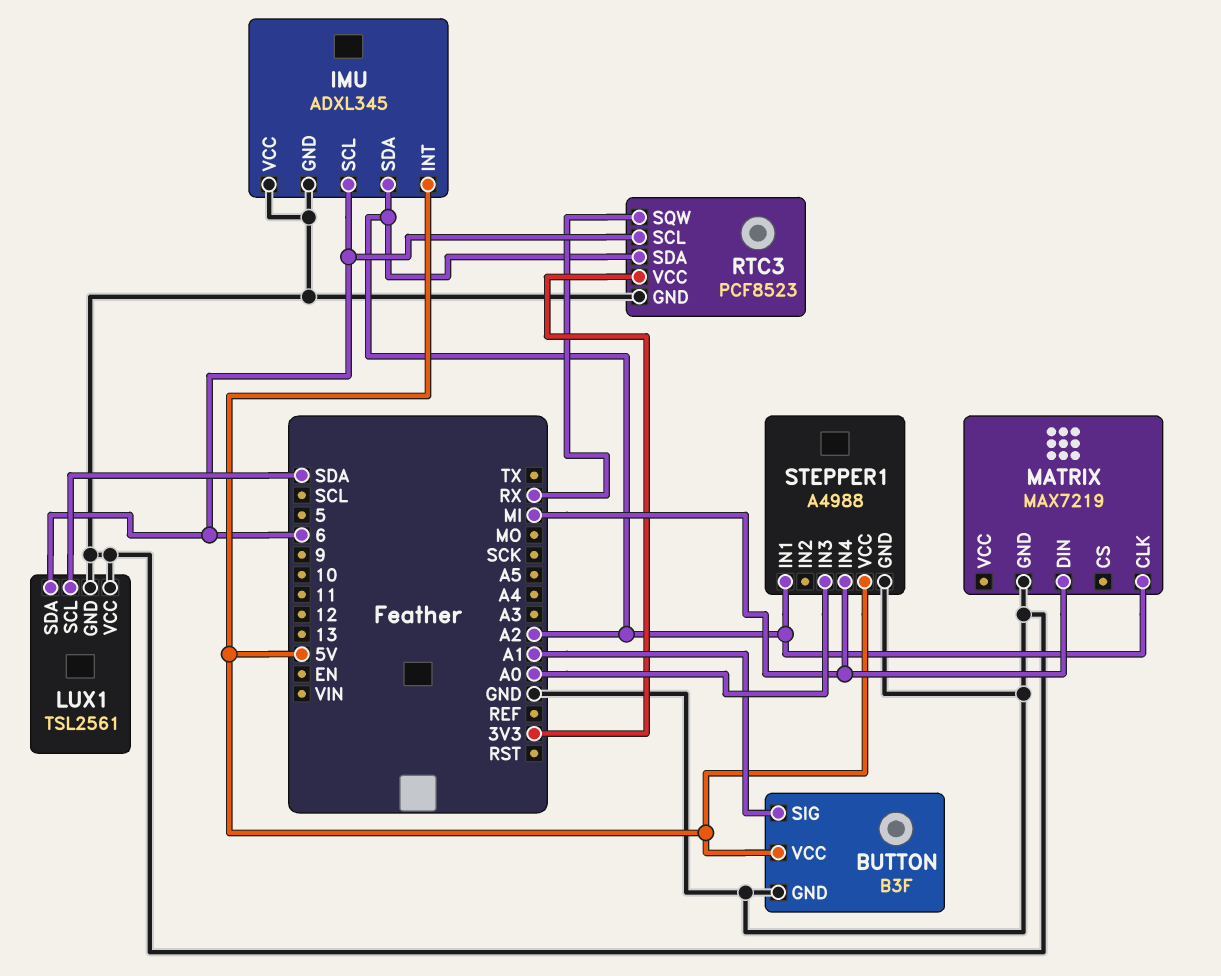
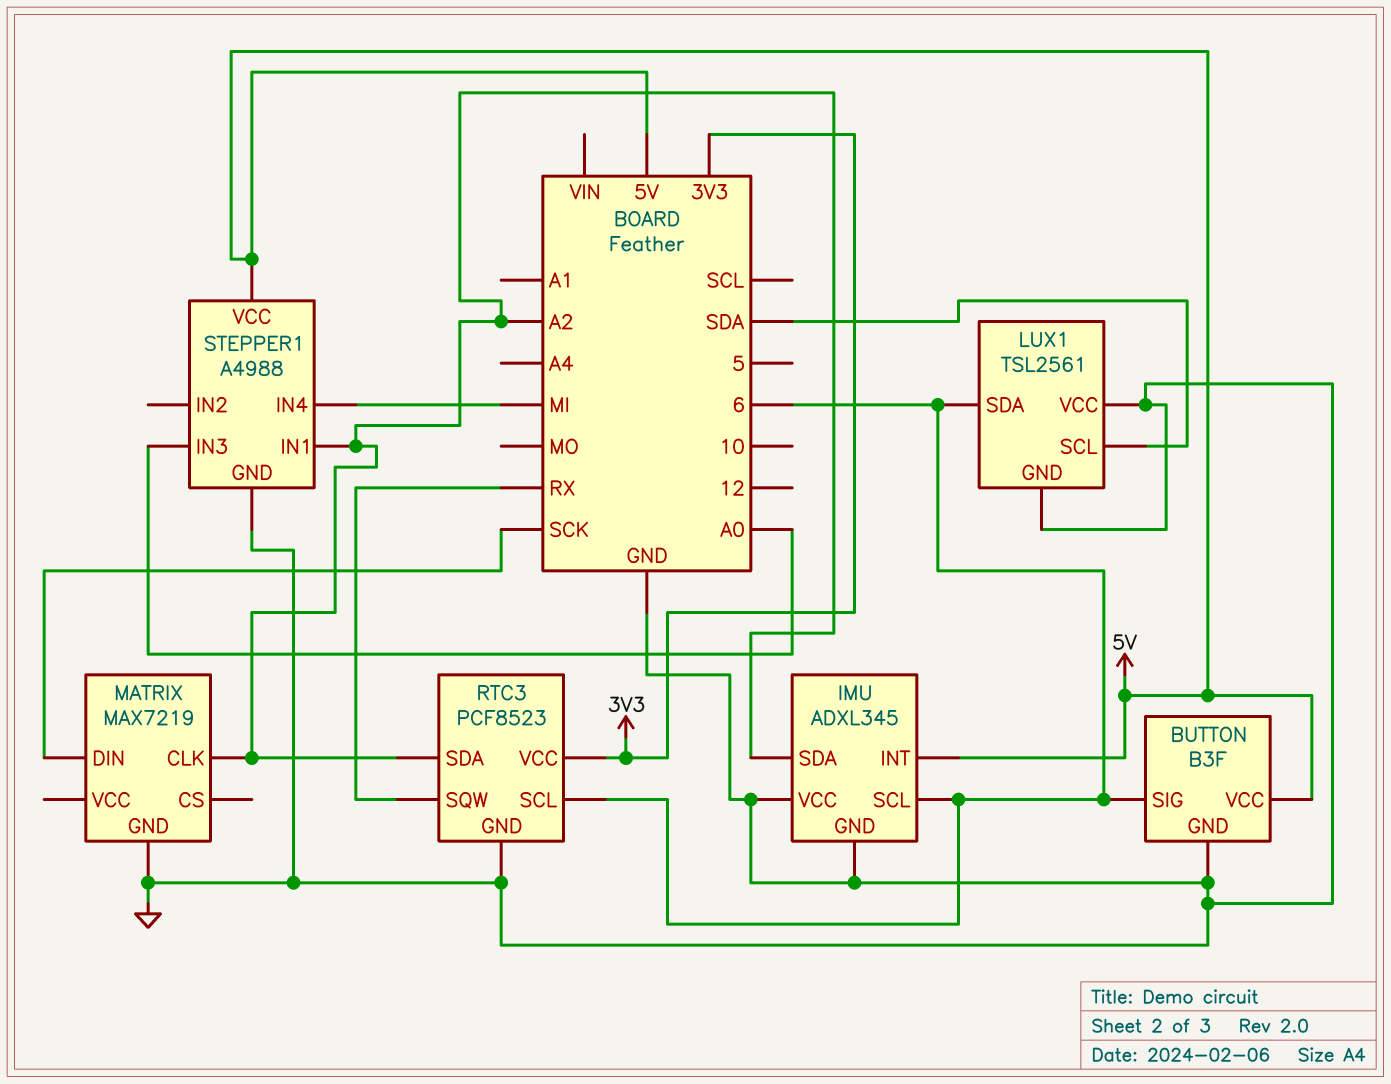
BUTTON pin SIG: A1 -> 6
MATRIX pin DIN: MI -> SCK

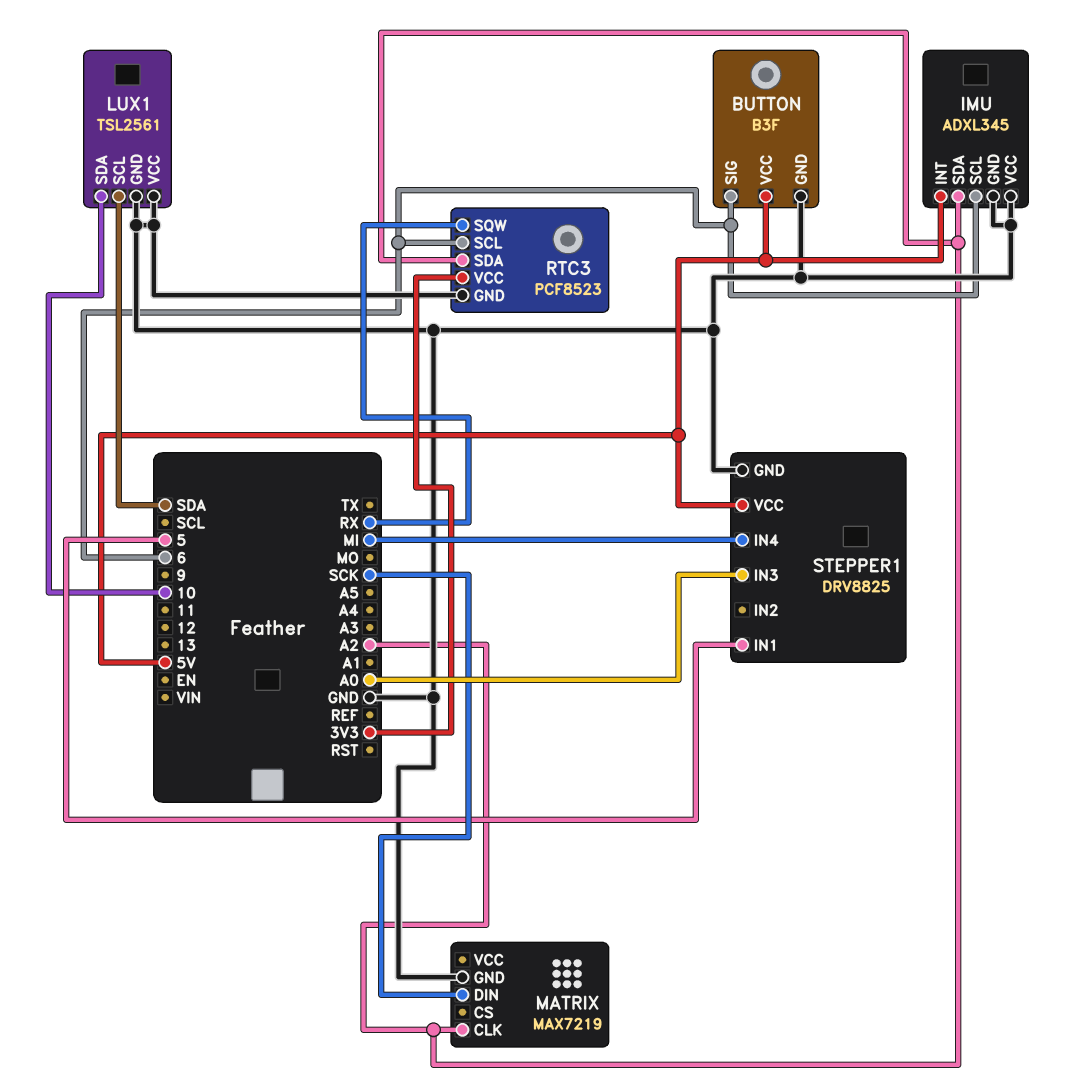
LUX1 pin SDA: 6 -> 10
STEPPER1: A4988 -> DRV8825
STEPPER1 pin IN1: A2 -> 5

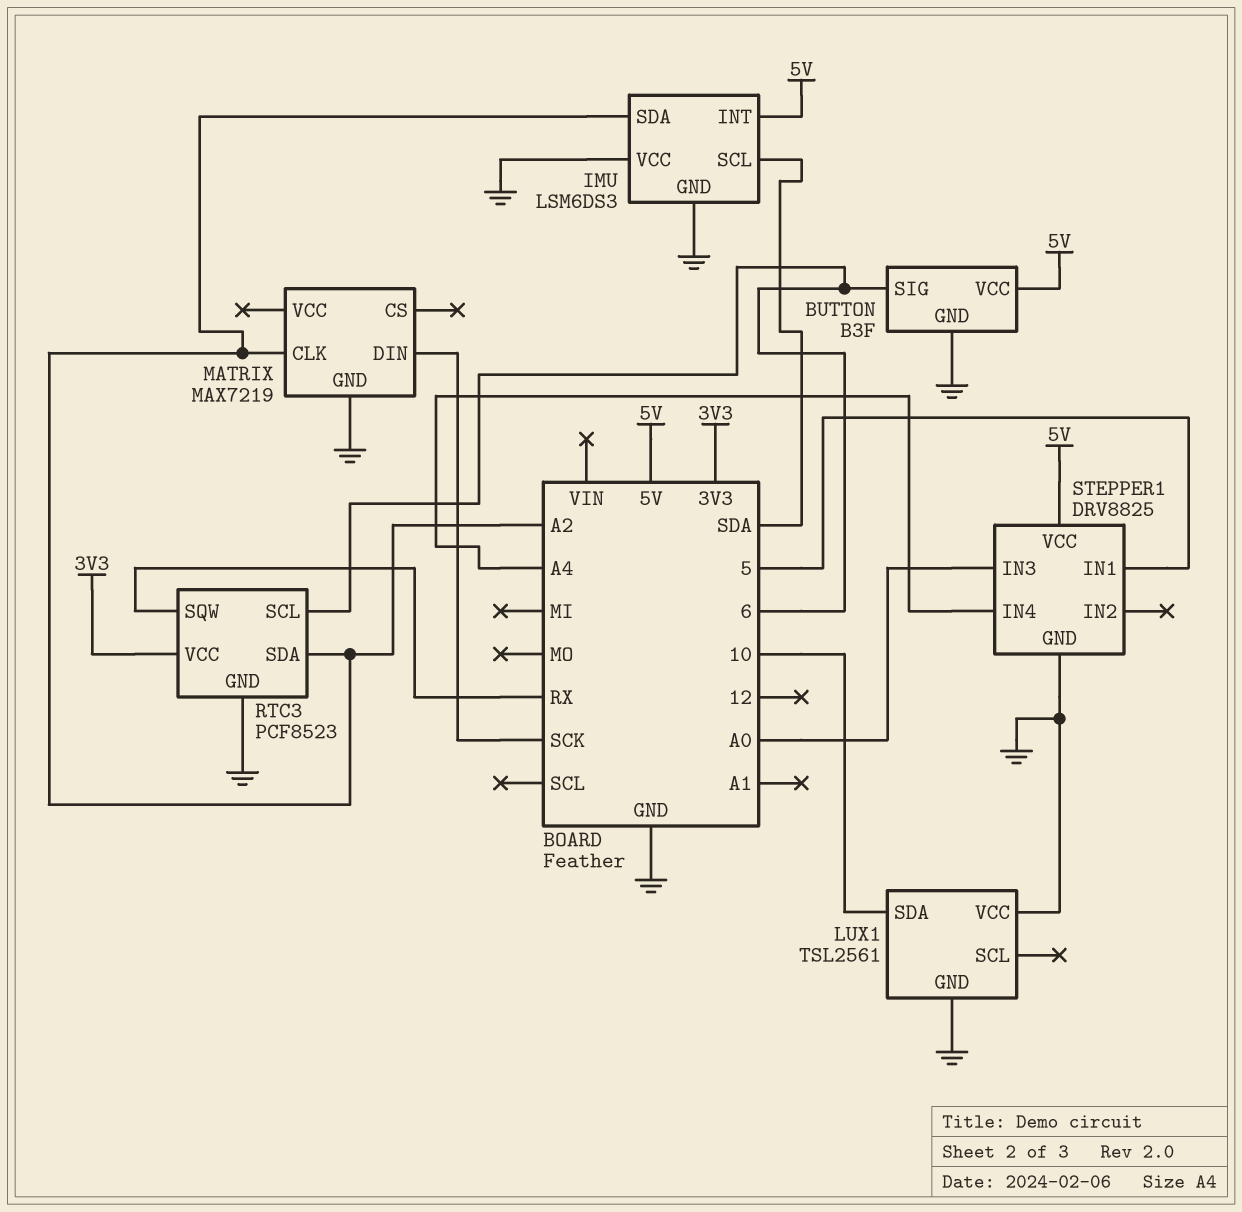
IMU: ADXL345 -> LSM6DS3
IMU pin SCL: 6 -> SDA
LUX1 pin SCL: SDA -> none
STEPPER1 pin IN4: MI -> A4

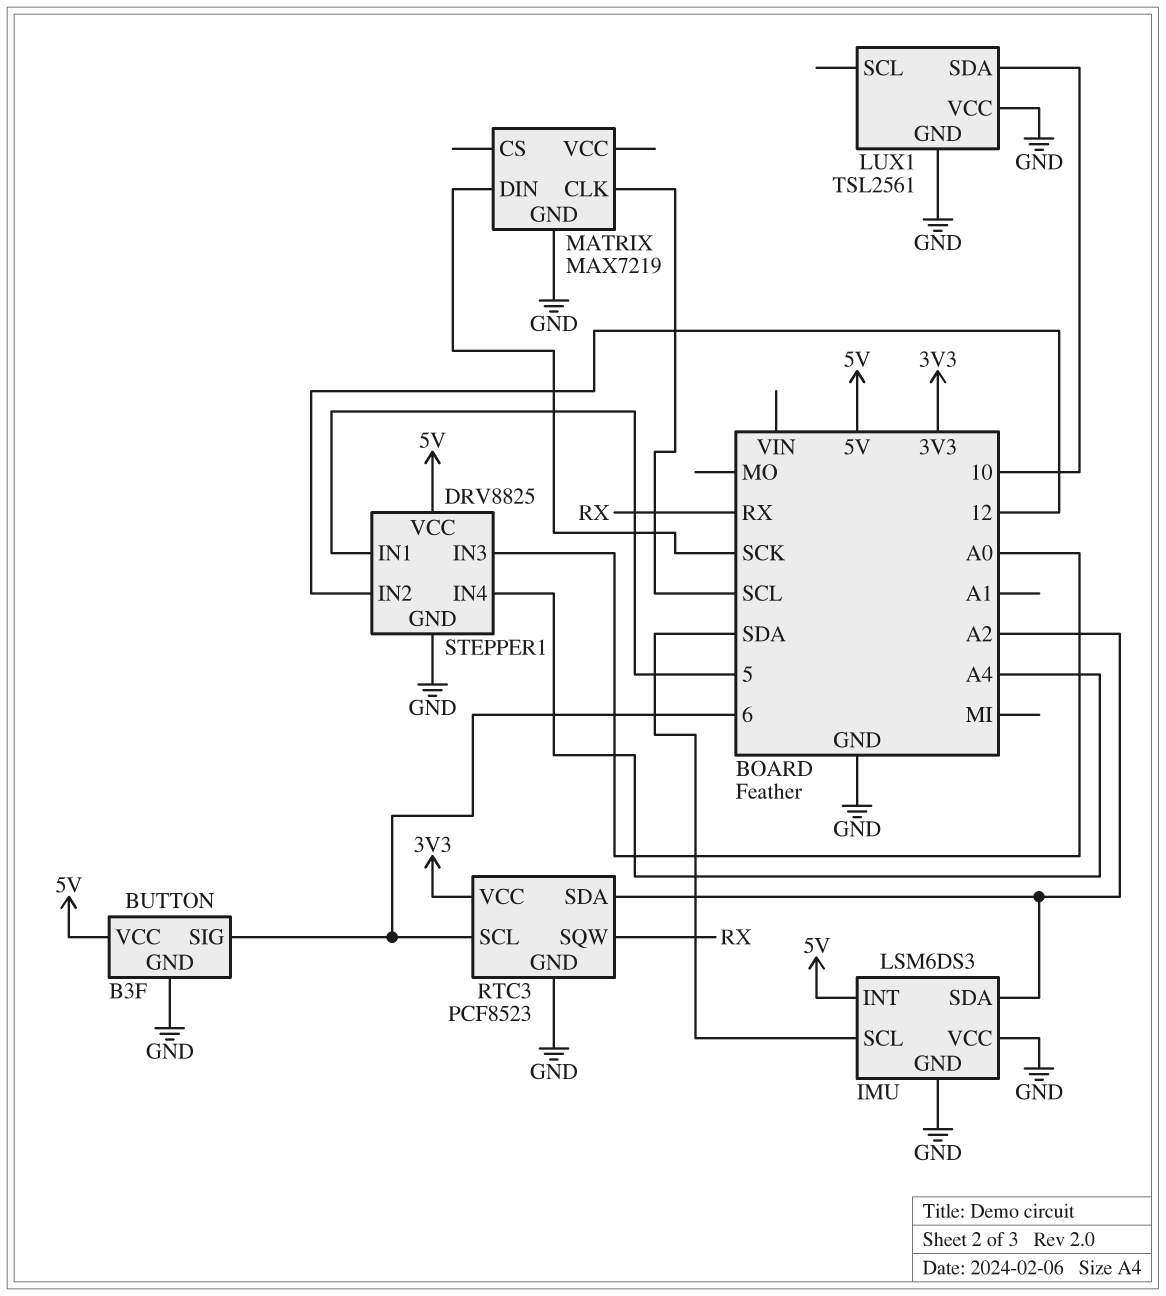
MATRIX pin CLK: A2 -> SCL
STEPPER1 pin IN2: none -> 12

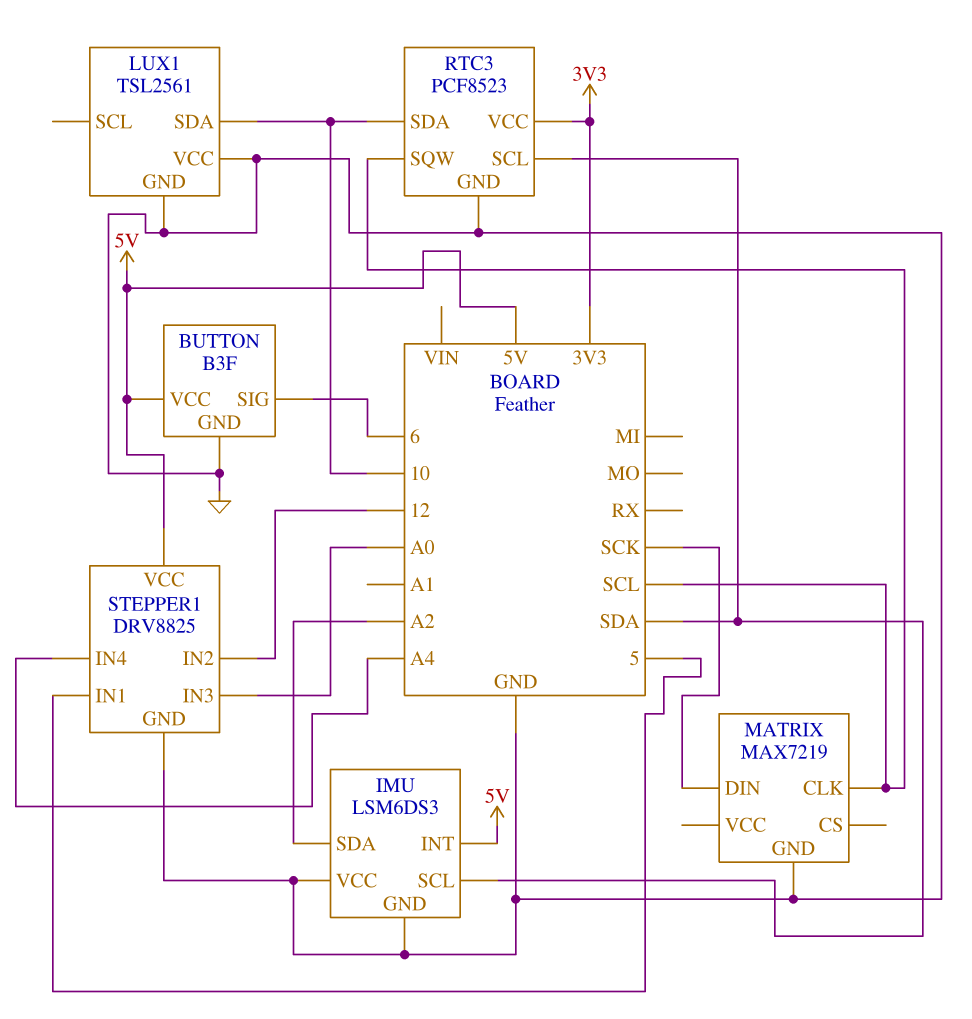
RTC3 pin SCL: 6 -> SDA
RTC3 pin SDA: A2 -> 10
RTC3 pin SQW: RX -> SCL

